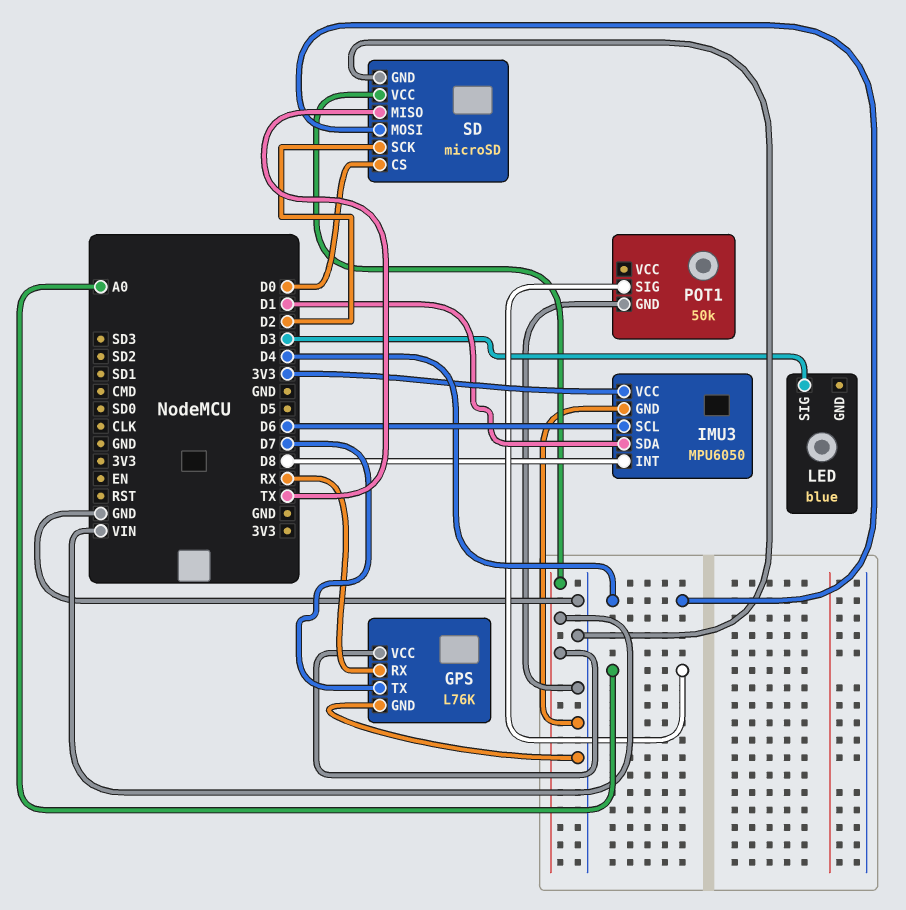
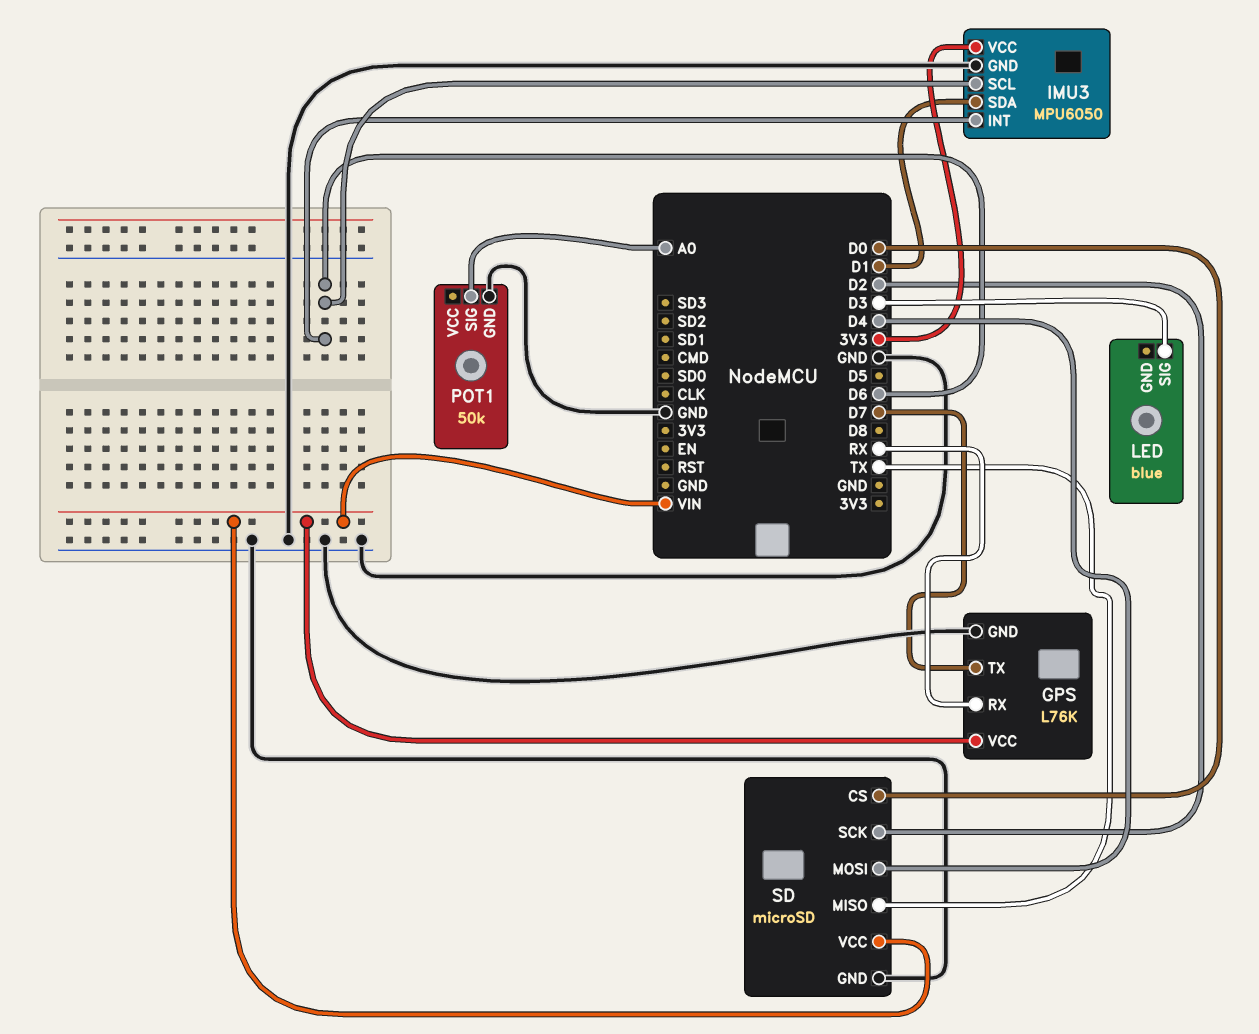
IMU3 pin INT: D8 -> D6

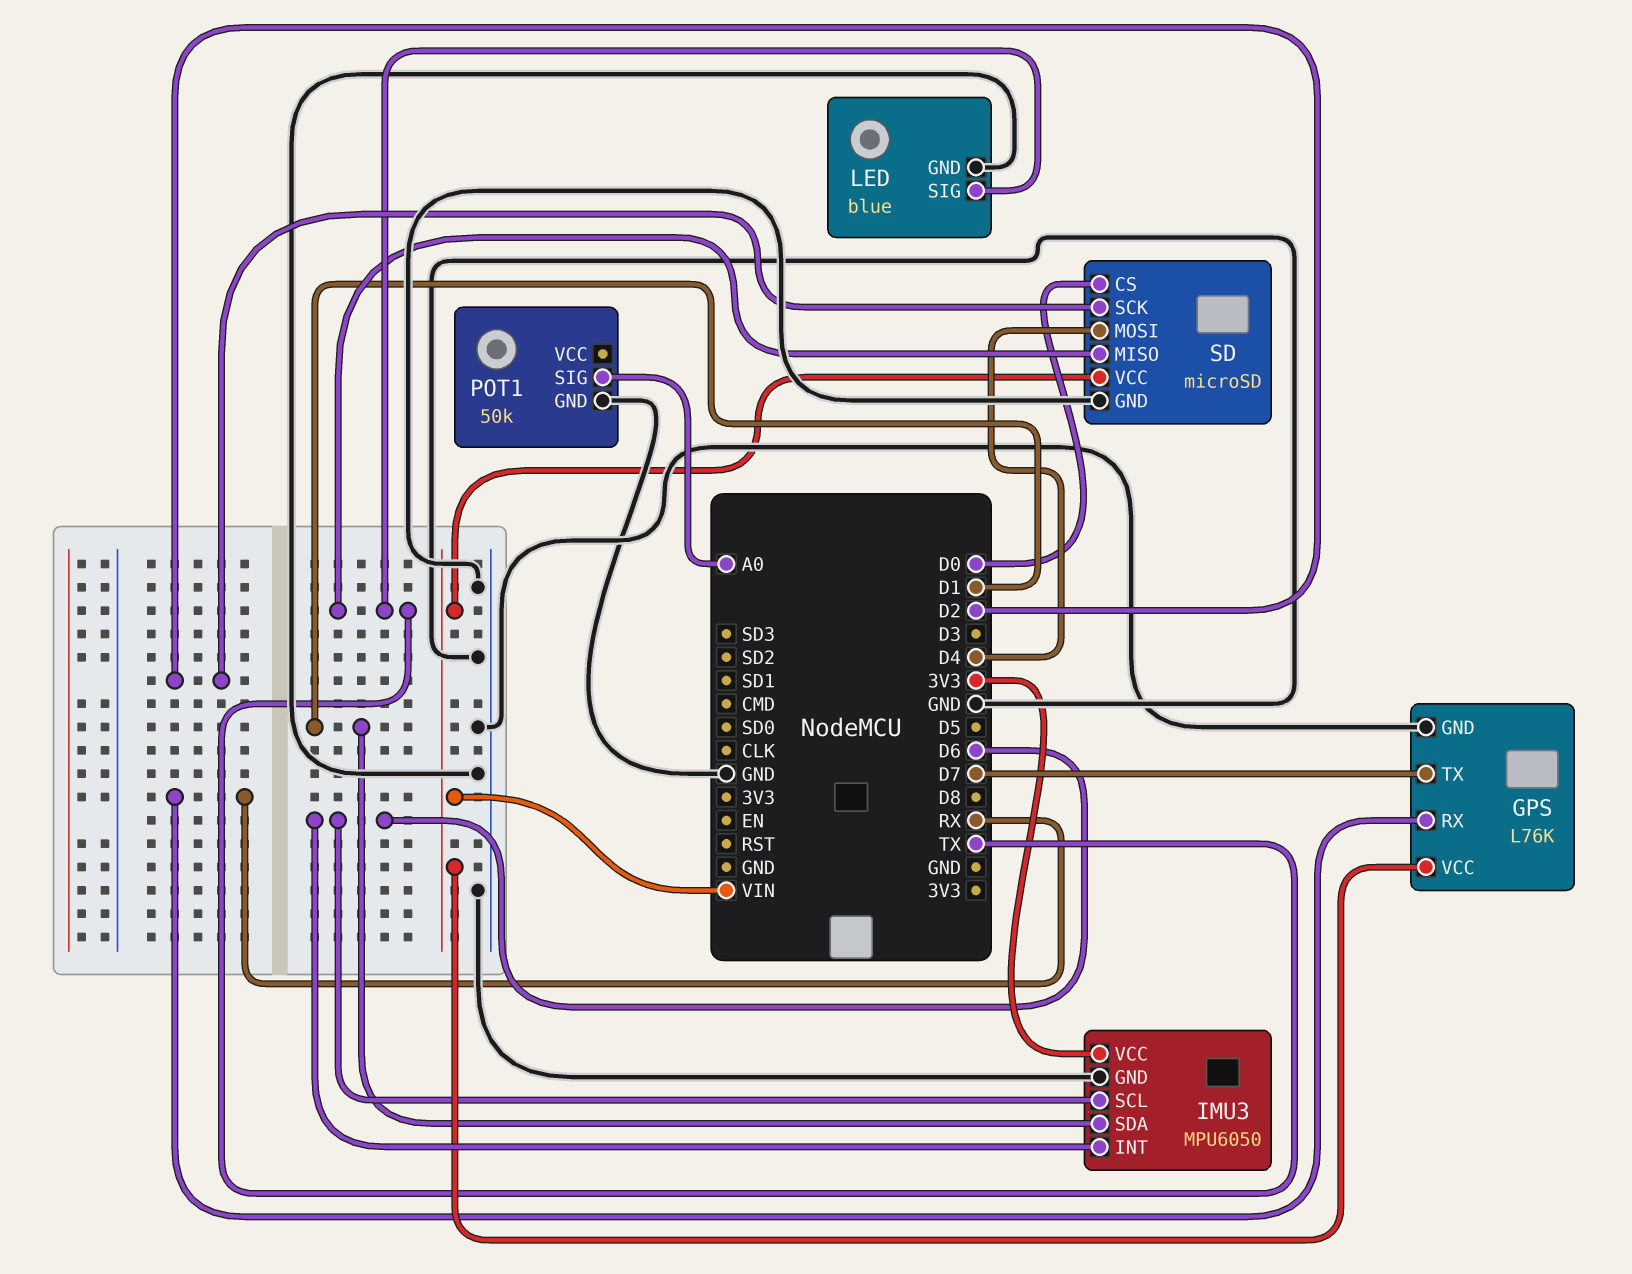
LED pin GND: none -> GND
LED pin SIG: D3 -> TX

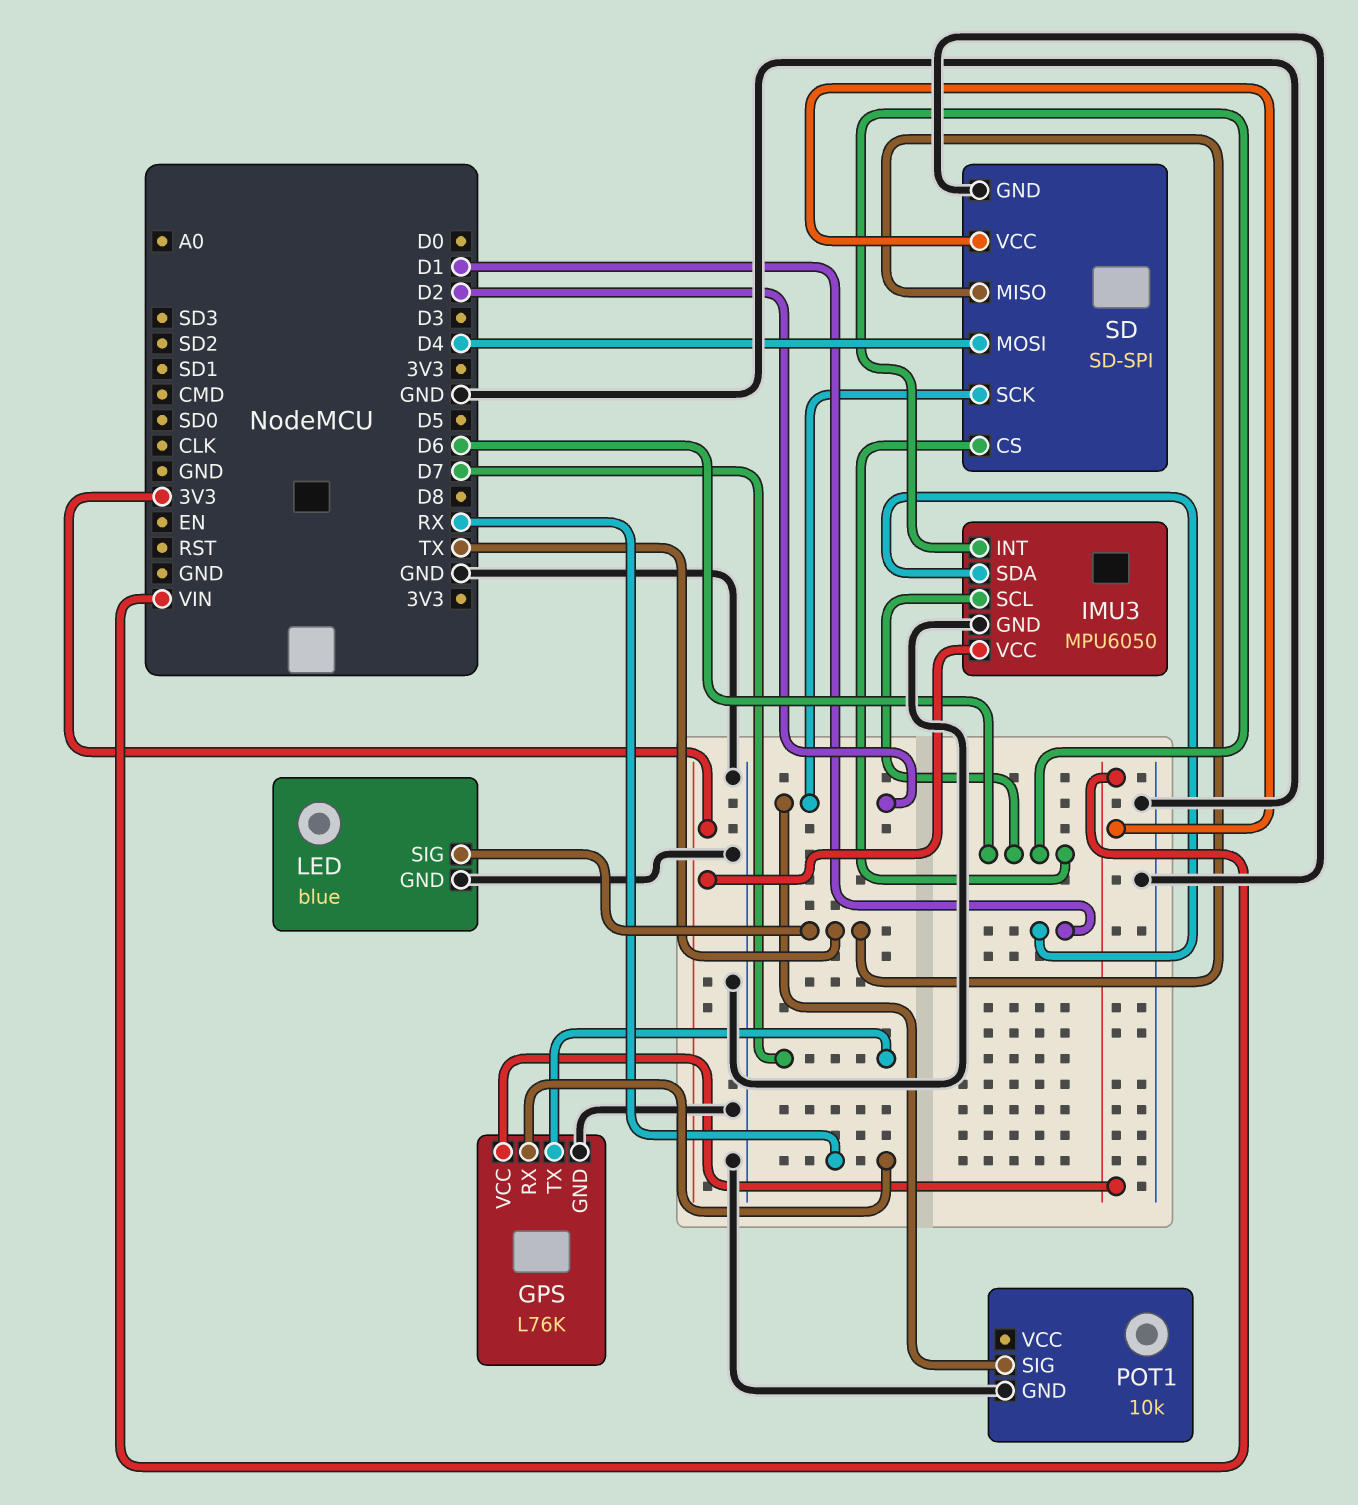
POT1: 50k -> 10k
POT1 pin SIG: A0 -> D2
SD: microSD -> SD-SPI
SD pin CS: D0 -> D6

